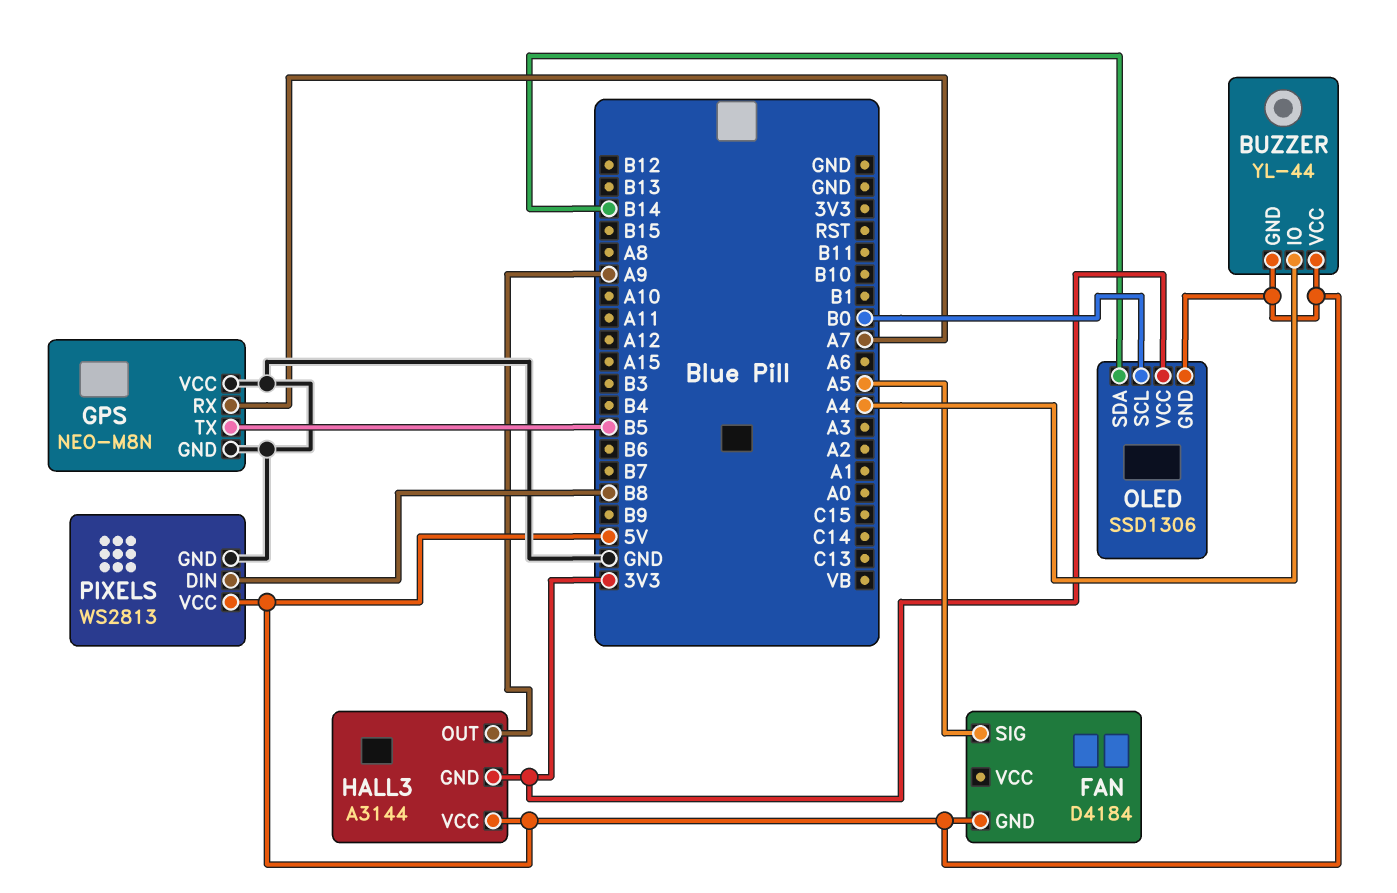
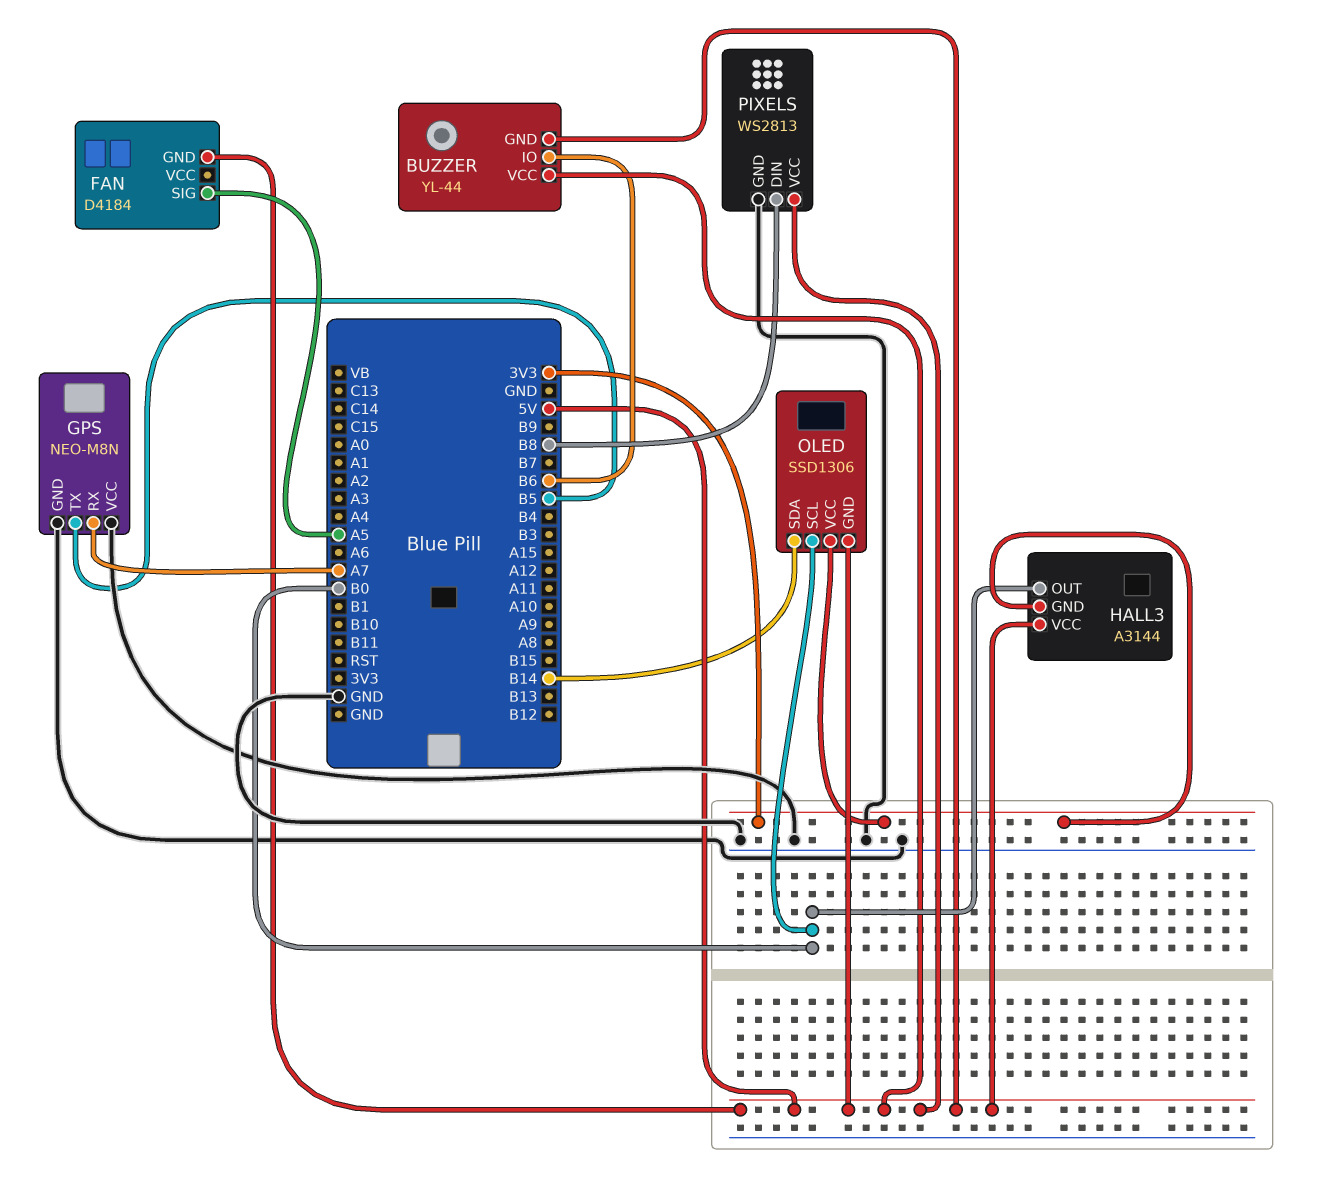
BUZZER pin IO: A4 -> B6
HALL3 pin OUT: A9 -> B0

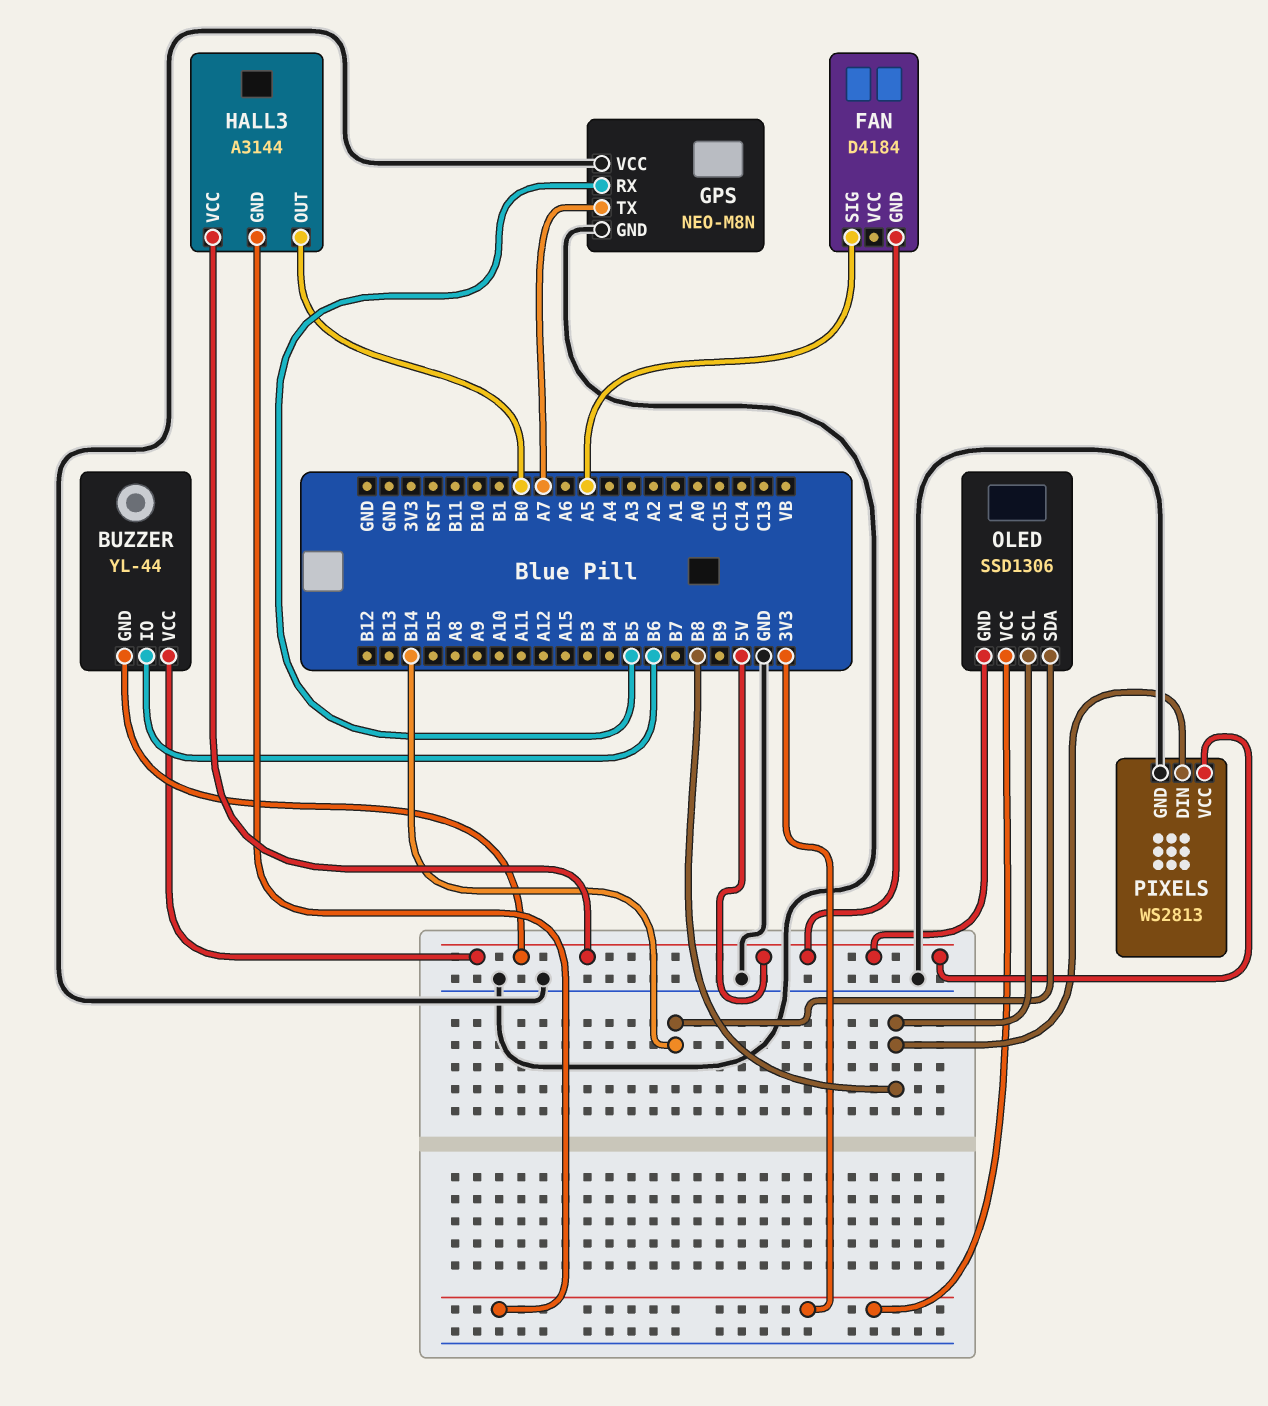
GPS pin RX: A7 -> B5
GPS pin TX: B5 -> A7
OLED pin SCL: B0 -> B8

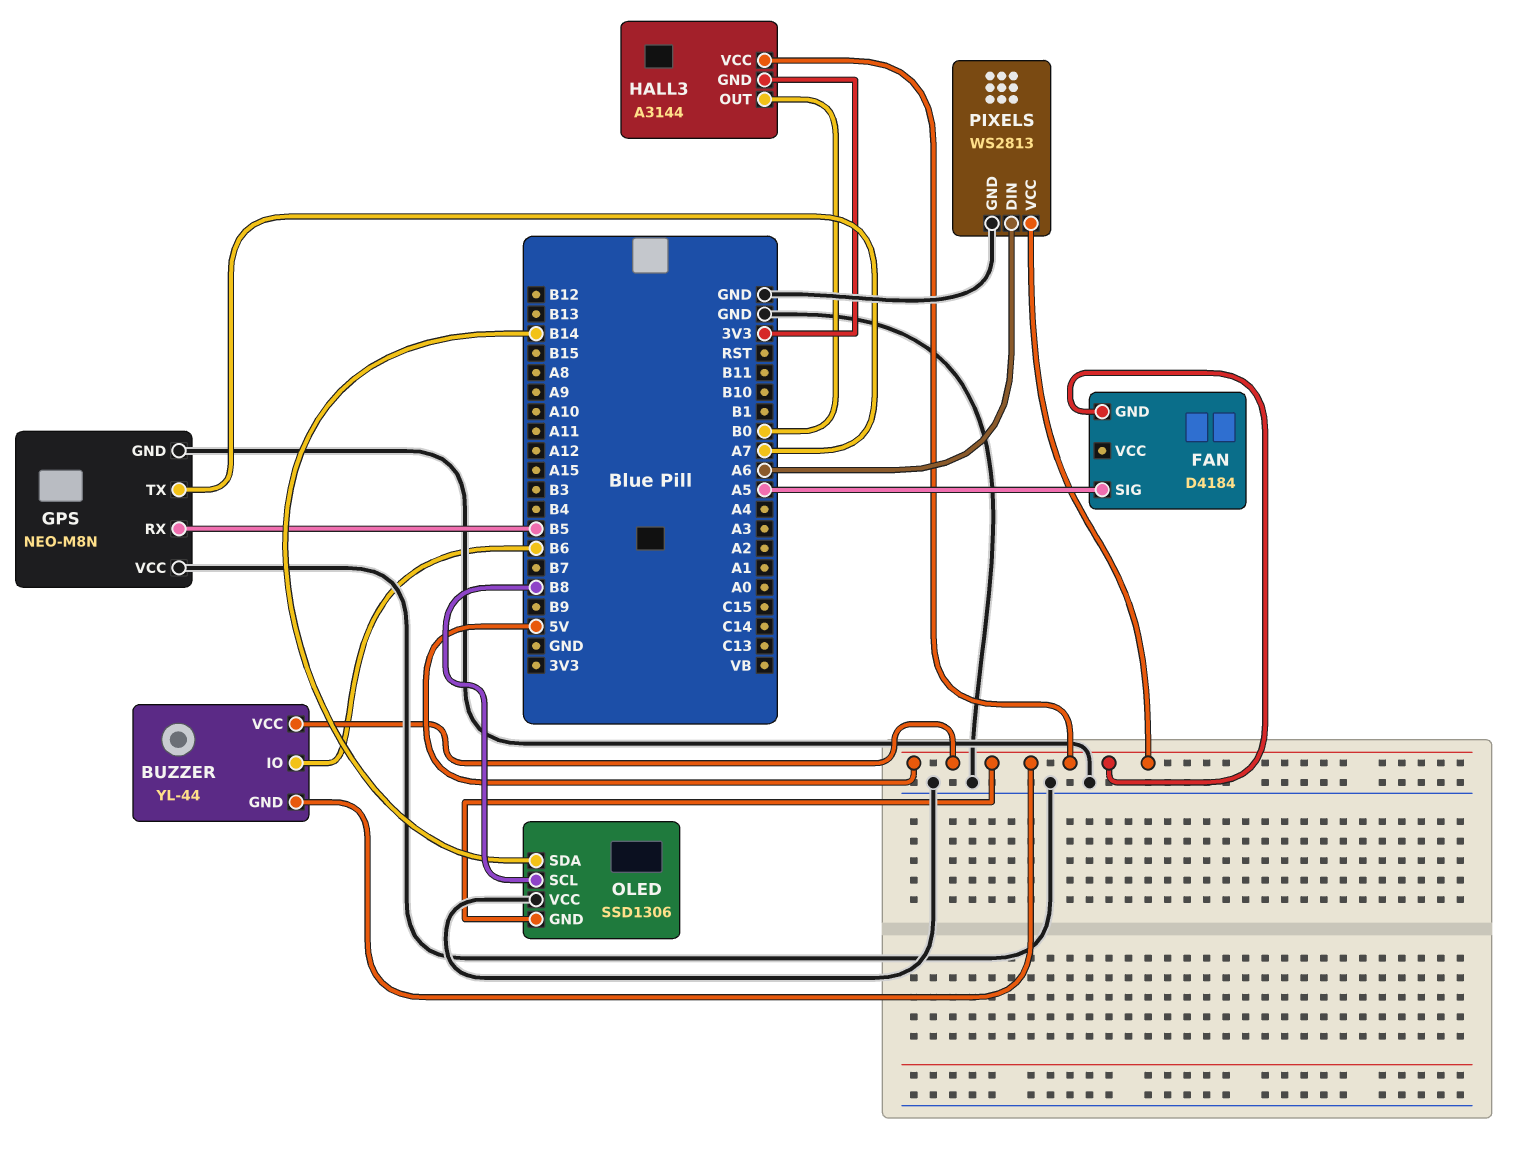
OLED pin VCC: 3V3 -> GND
PIXELS pin DIN: B8 -> A6

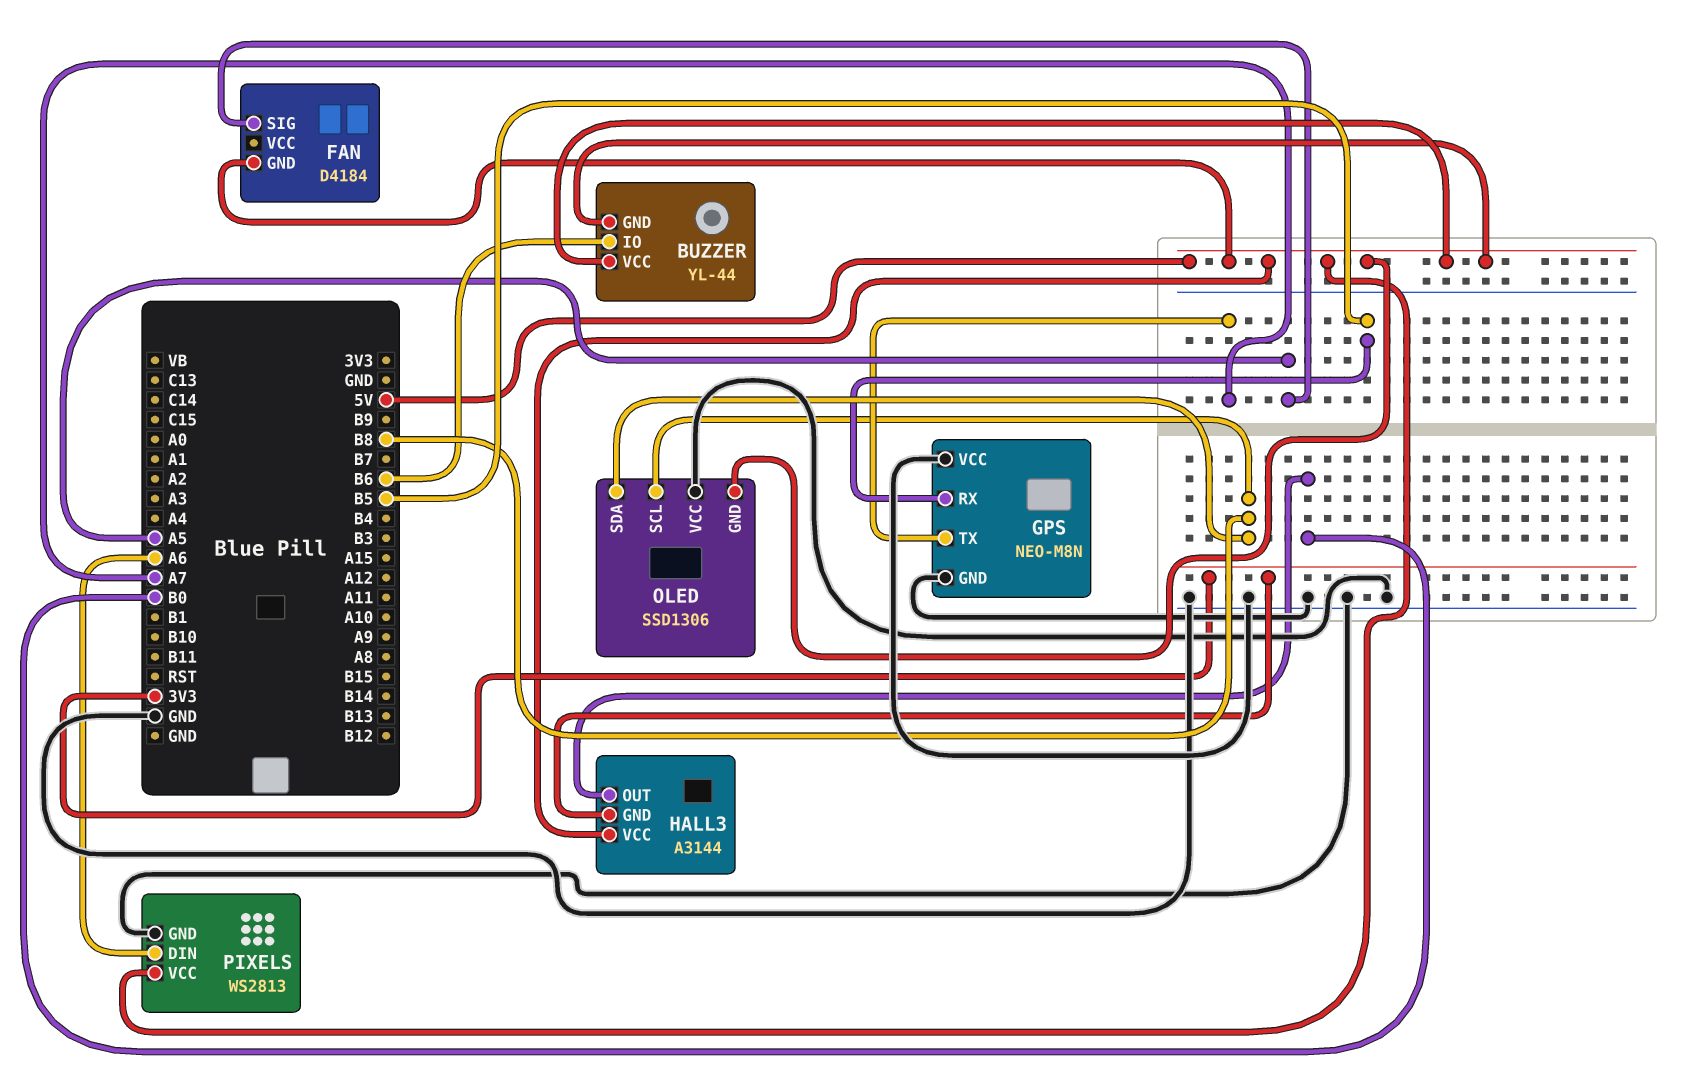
OLED pin SDA: B14 -> B8

